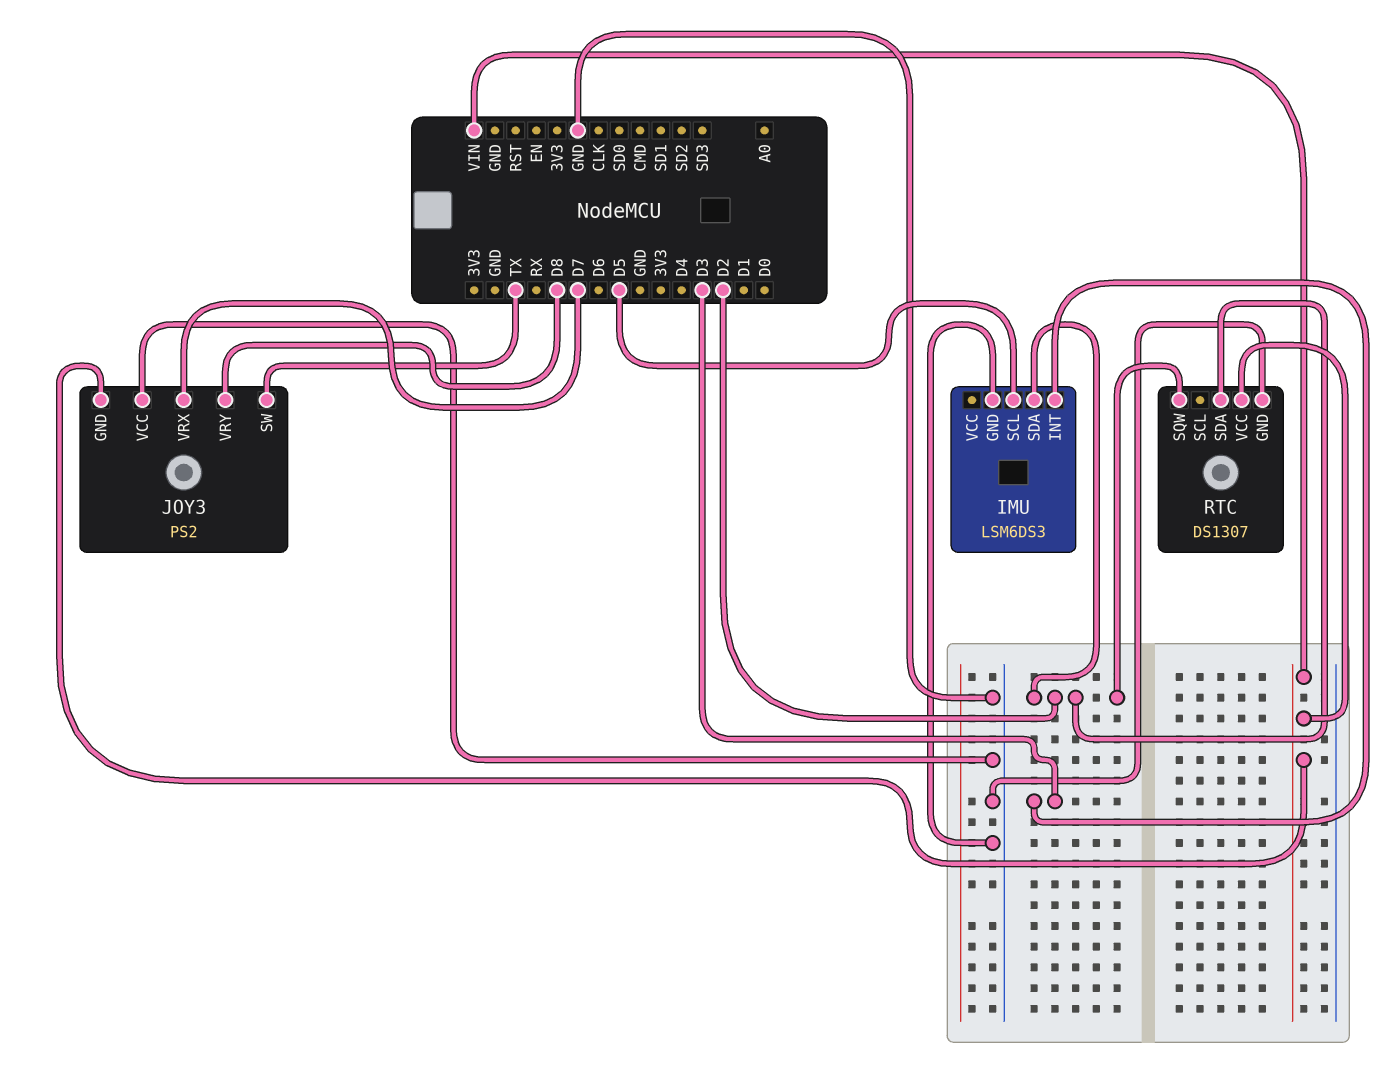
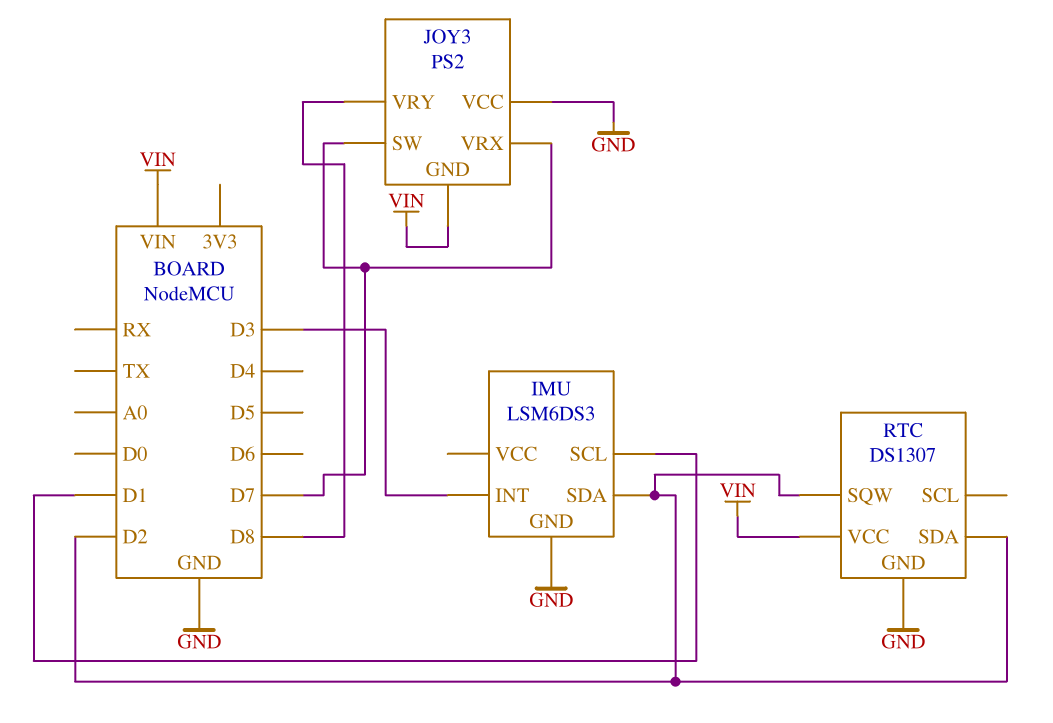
IMU pin SCL: D5 -> D1
JOY3 pin SW: TX -> D7

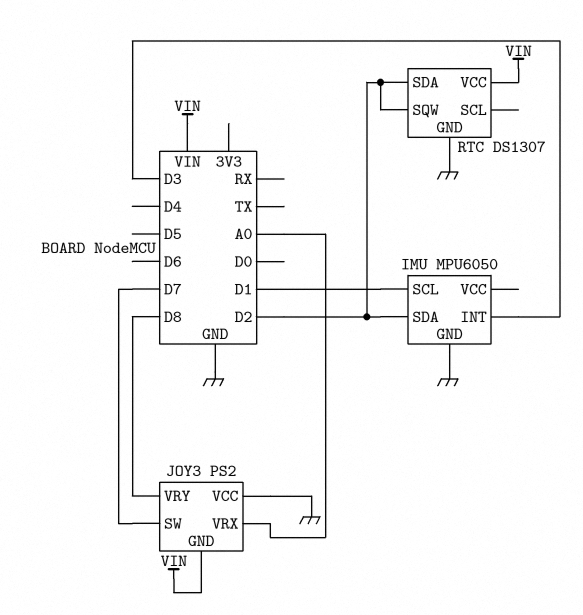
IMU: LSM6DS3 -> MPU6050
JOY3 pin VRX: D7 -> A0

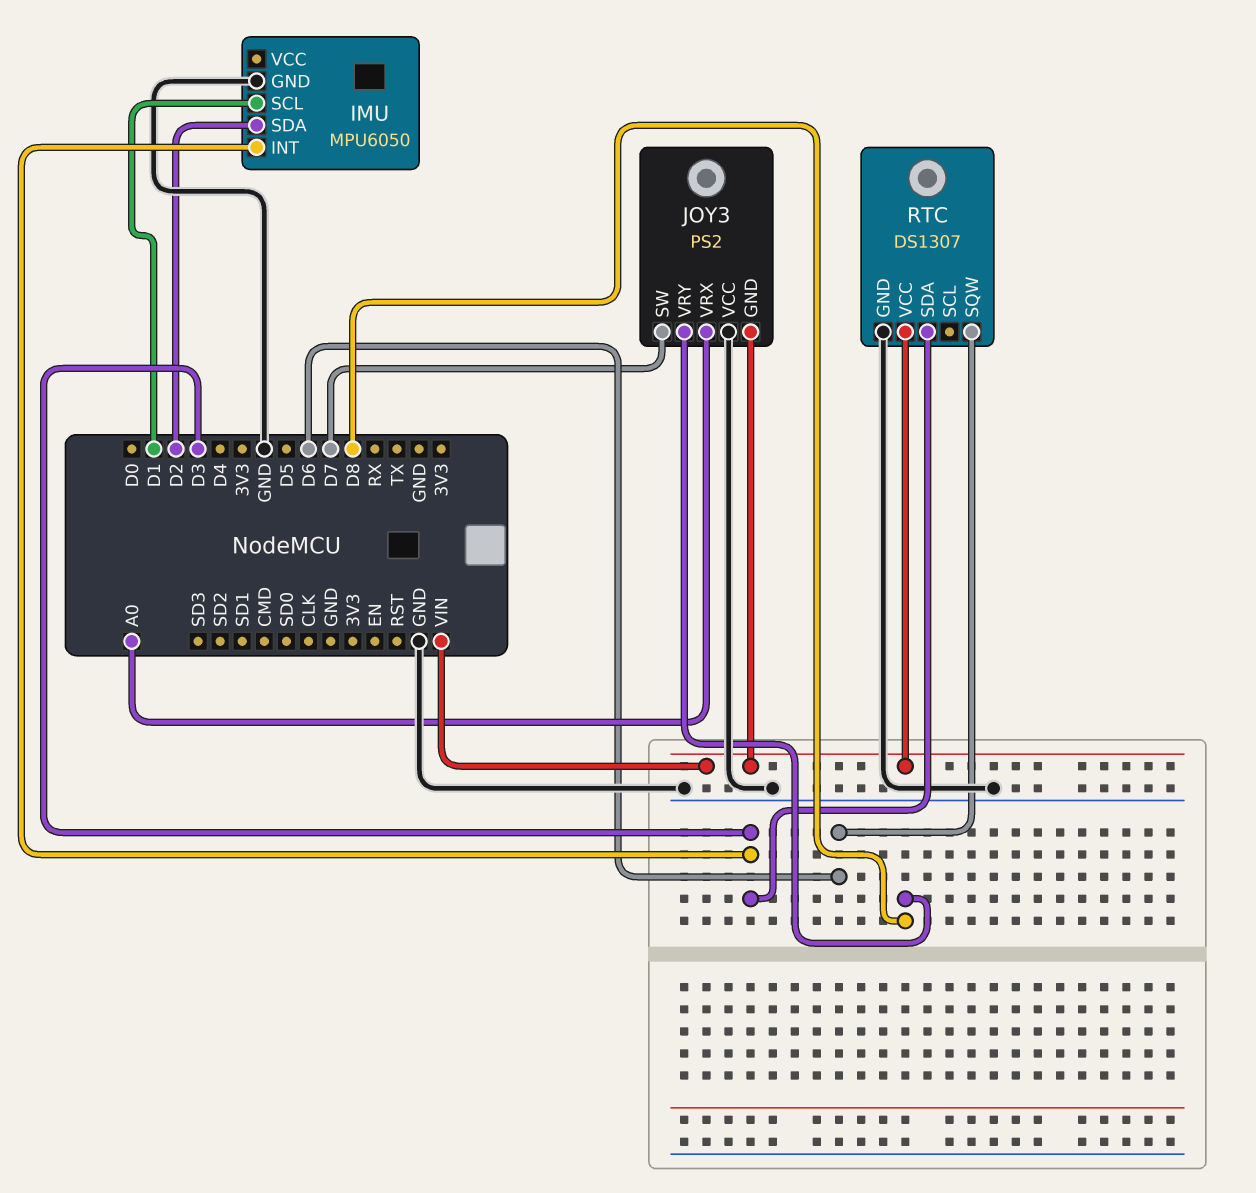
RTC pin SDA: D2 -> D3
RTC pin SQW: D2 -> D6

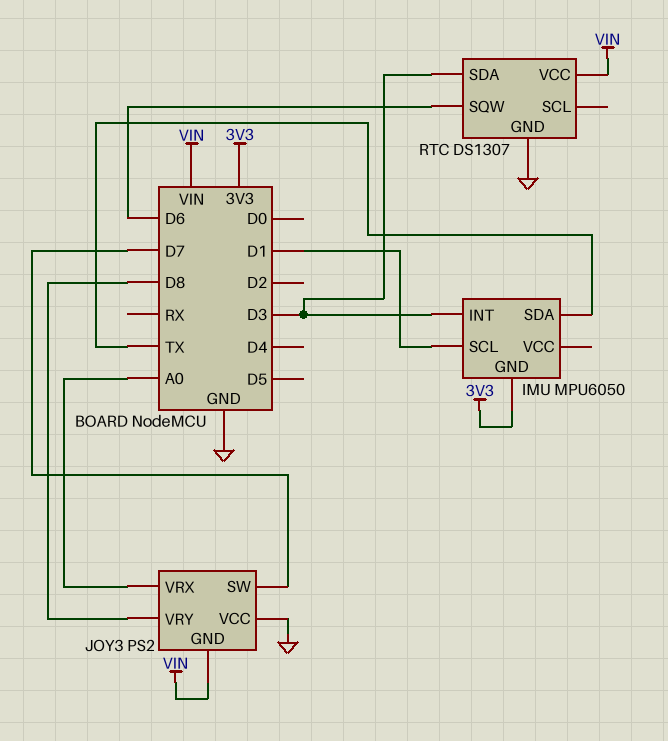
IMU pin GND: GND -> 3V3
IMU pin SDA: D2 -> TX

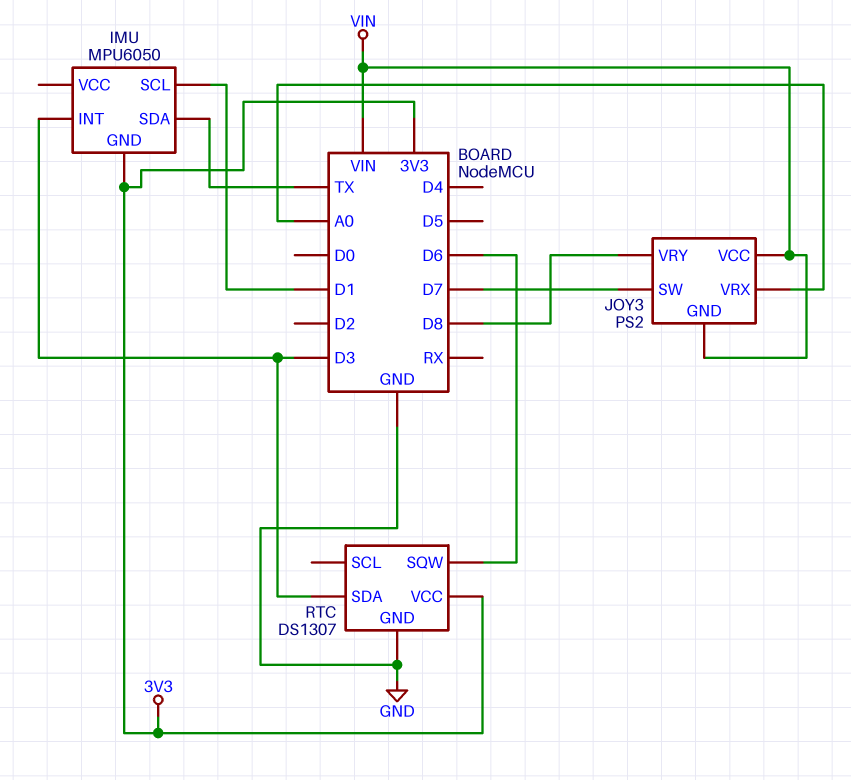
JOY3 pin VCC: GND -> VIN
RTC pin VCC: VIN -> 3V3

